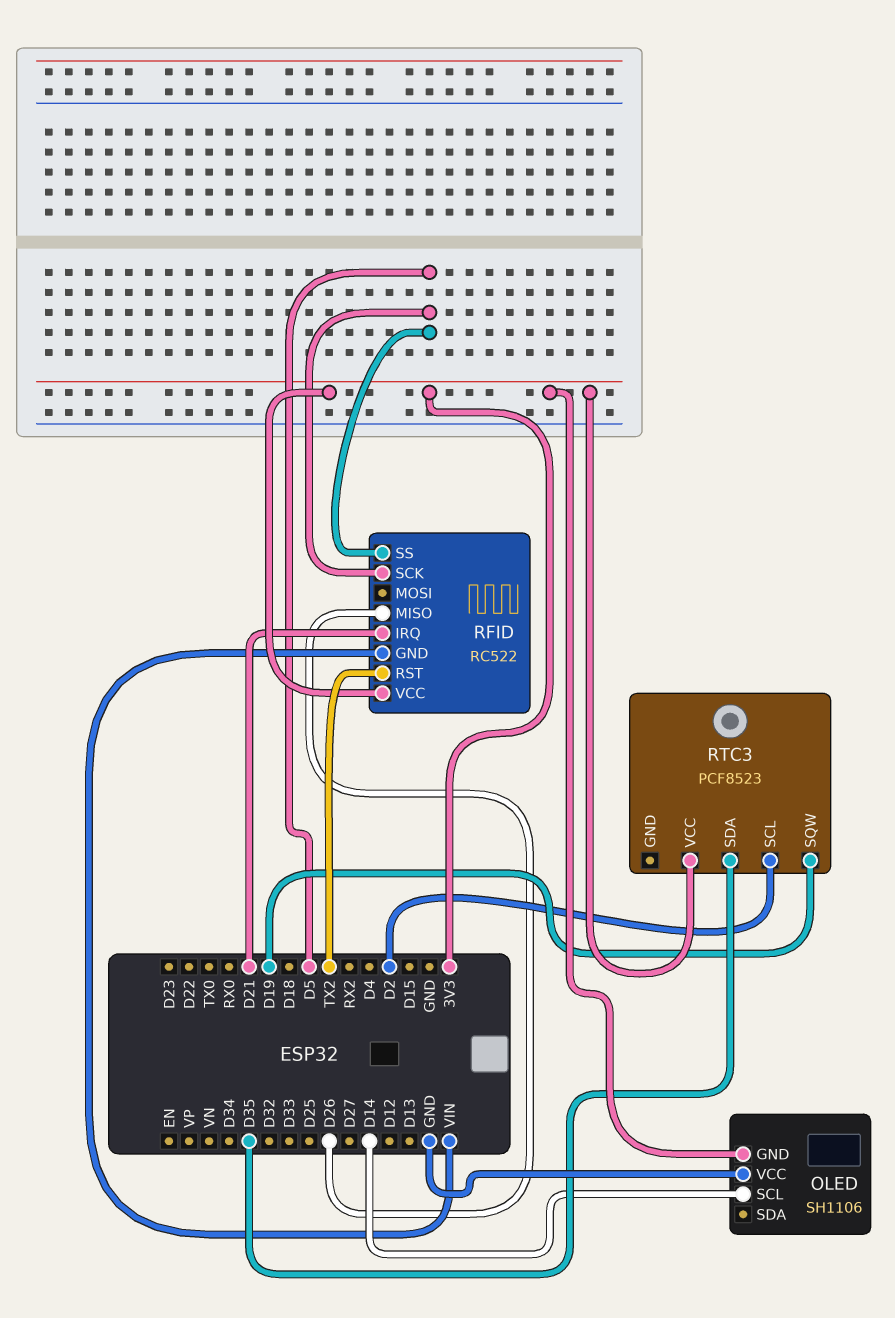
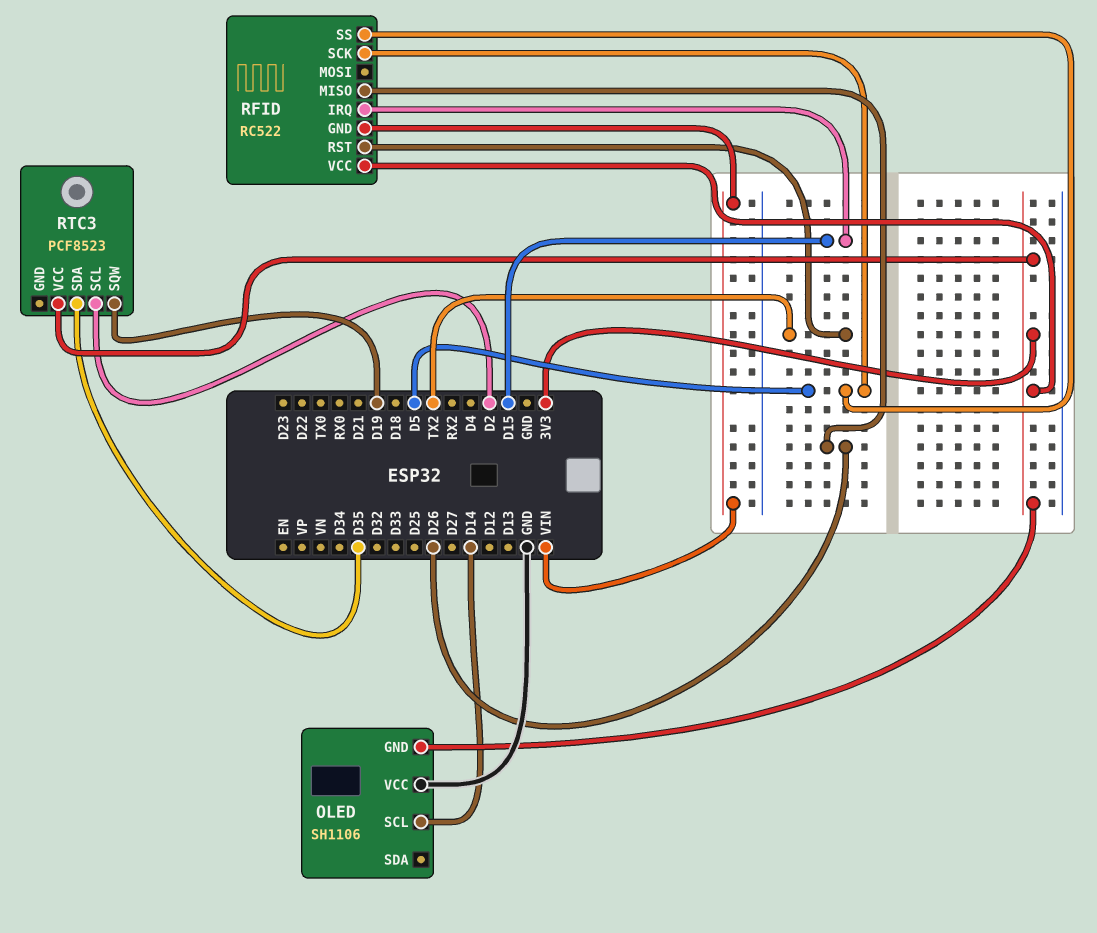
RFID pin IRQ: D21 -> D15

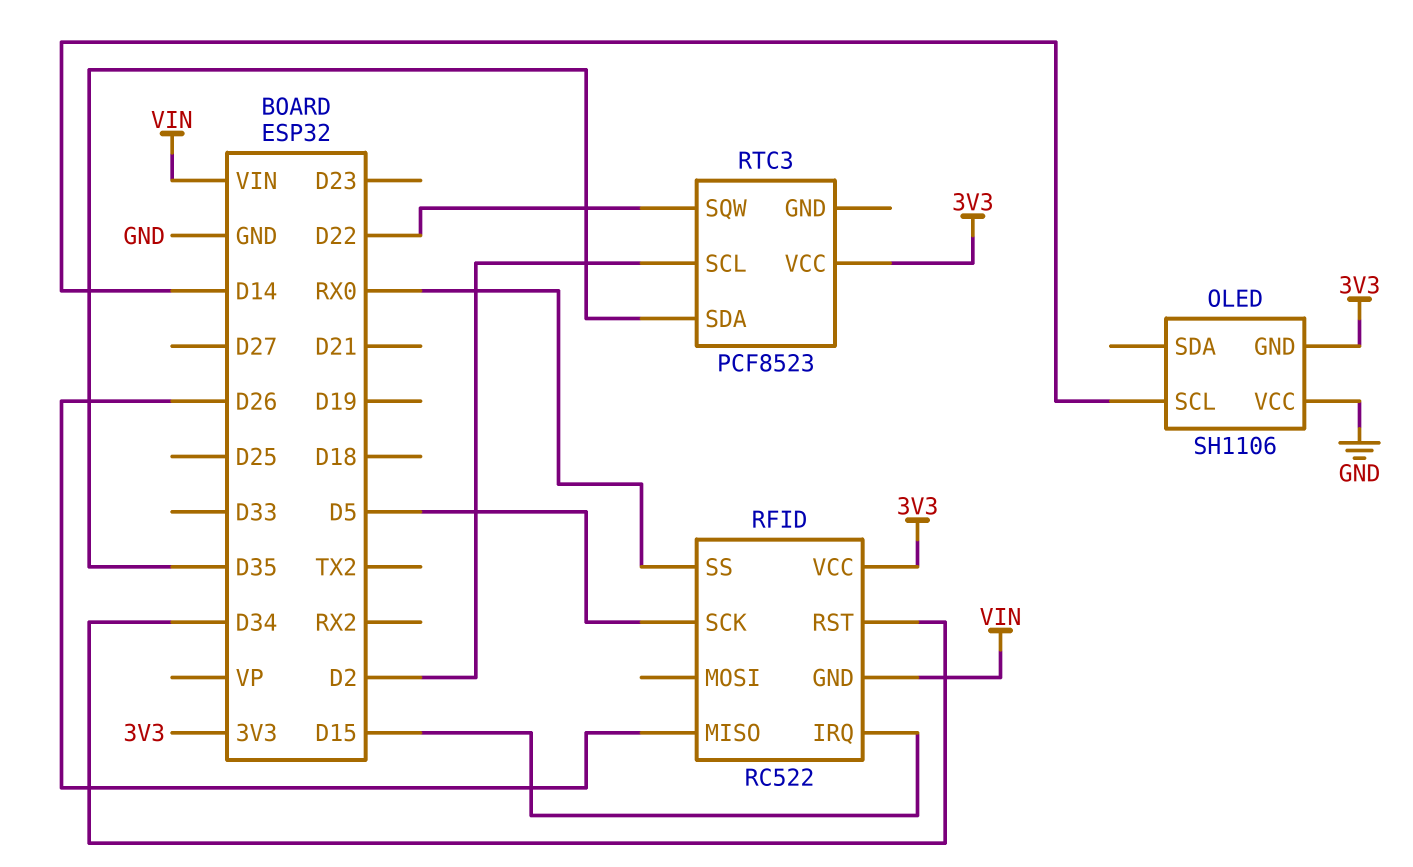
RFID pin RST: TX2 -> D34
RFID pin SS: D5 -> RX0
RTC3 pin SQW: D19 -> D22

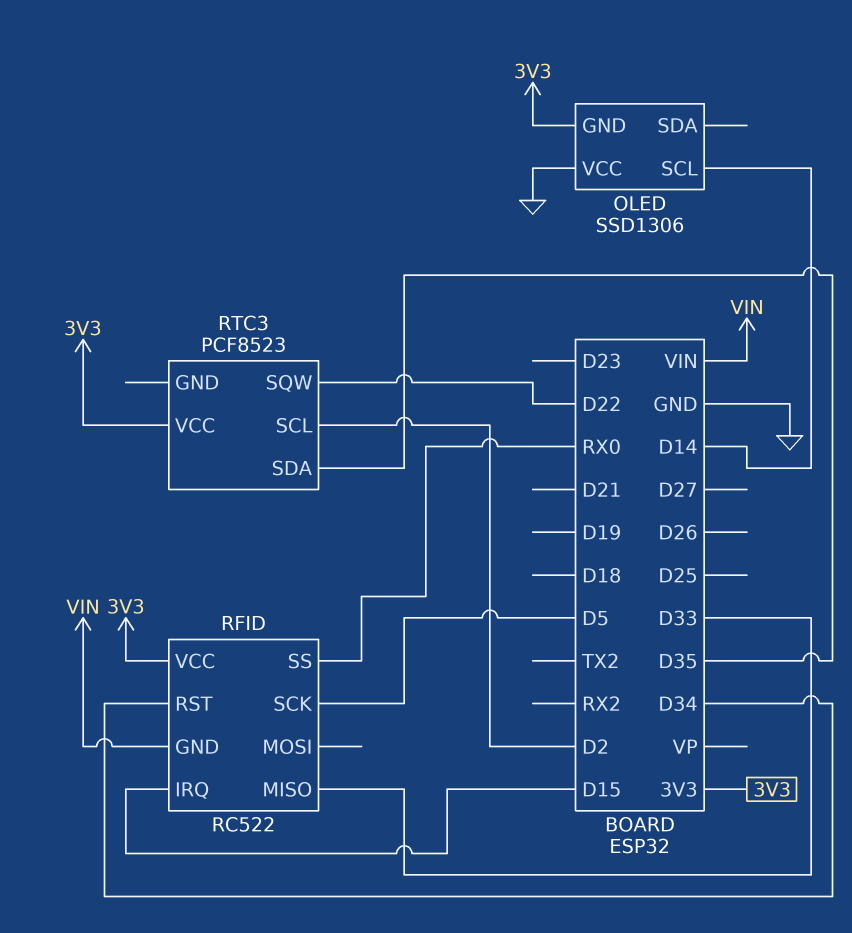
OLED: SH1106 -> SSD1306
RFID pin MISO: D26 -> D33

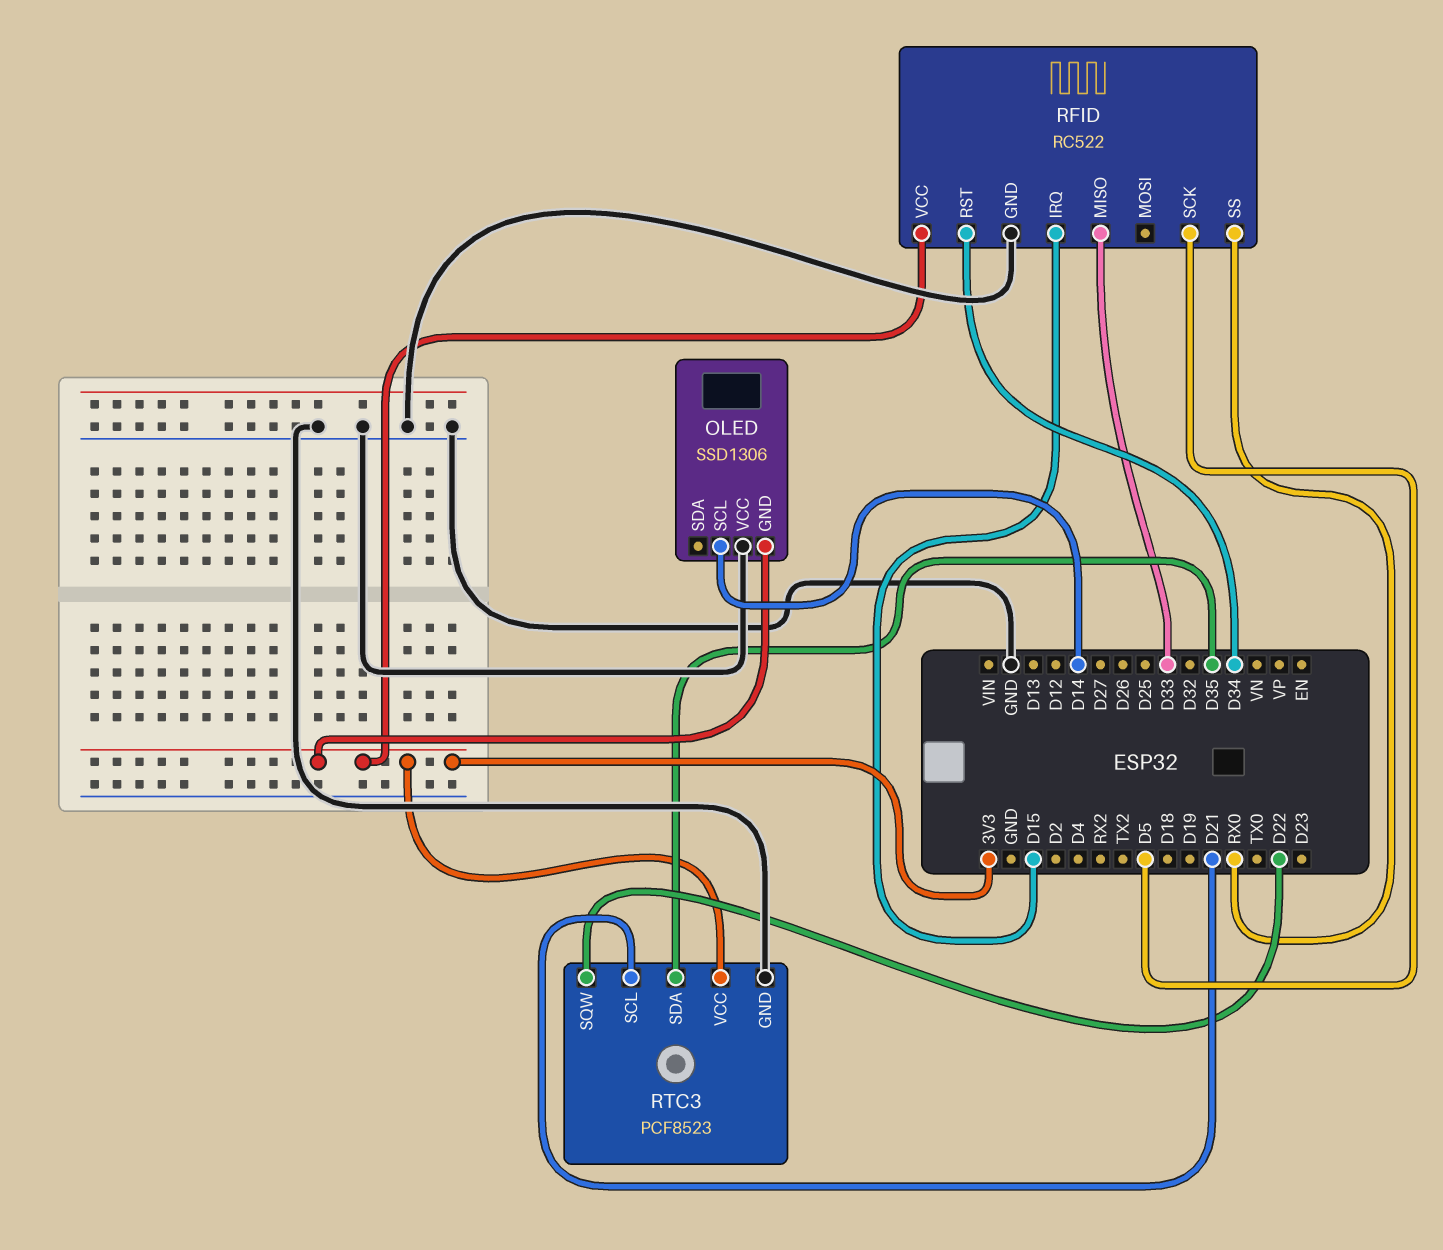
RFID pin GND: VIN -> GND
RTC3 pin GND: none -> GND
RTC3 pin SCL: D2 -> D21

